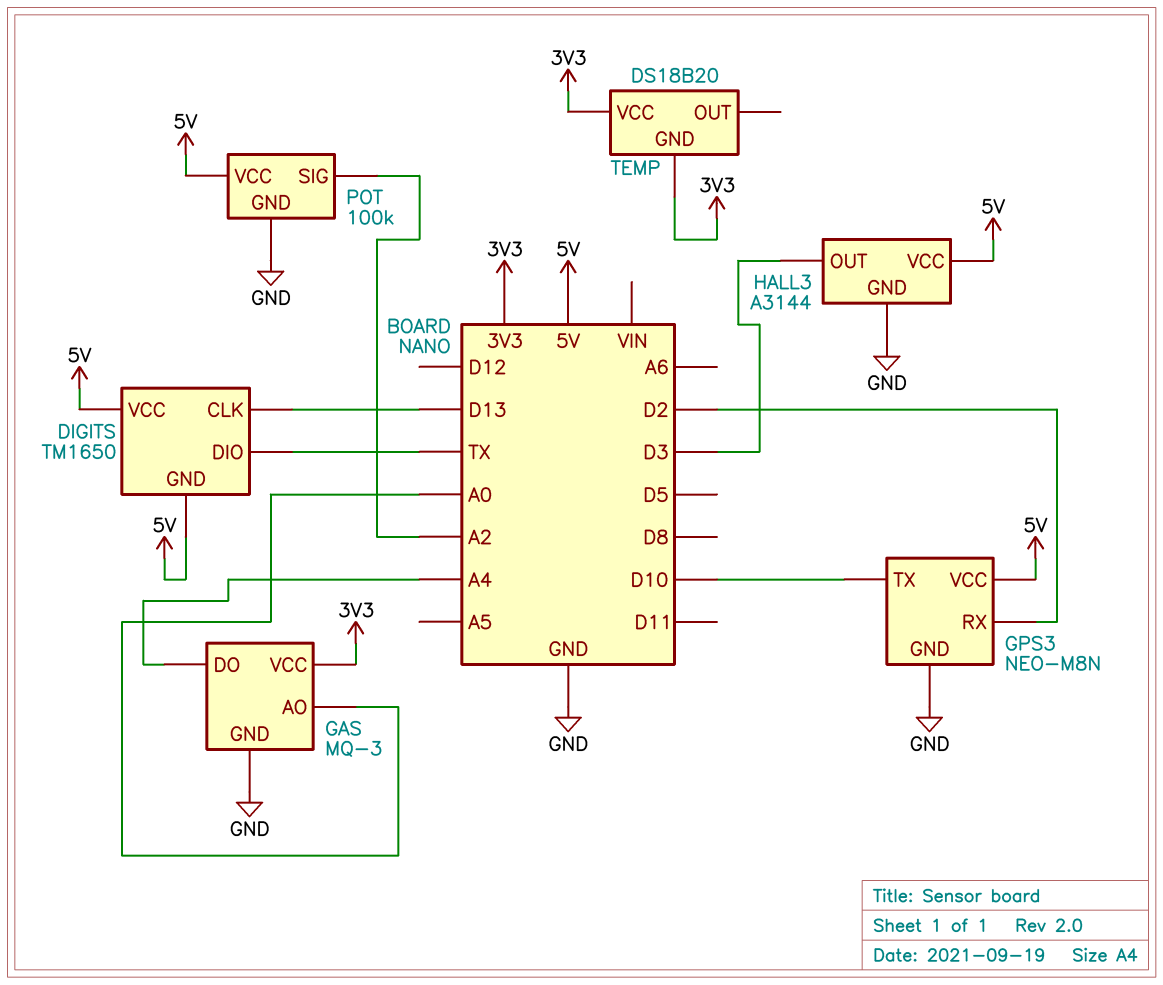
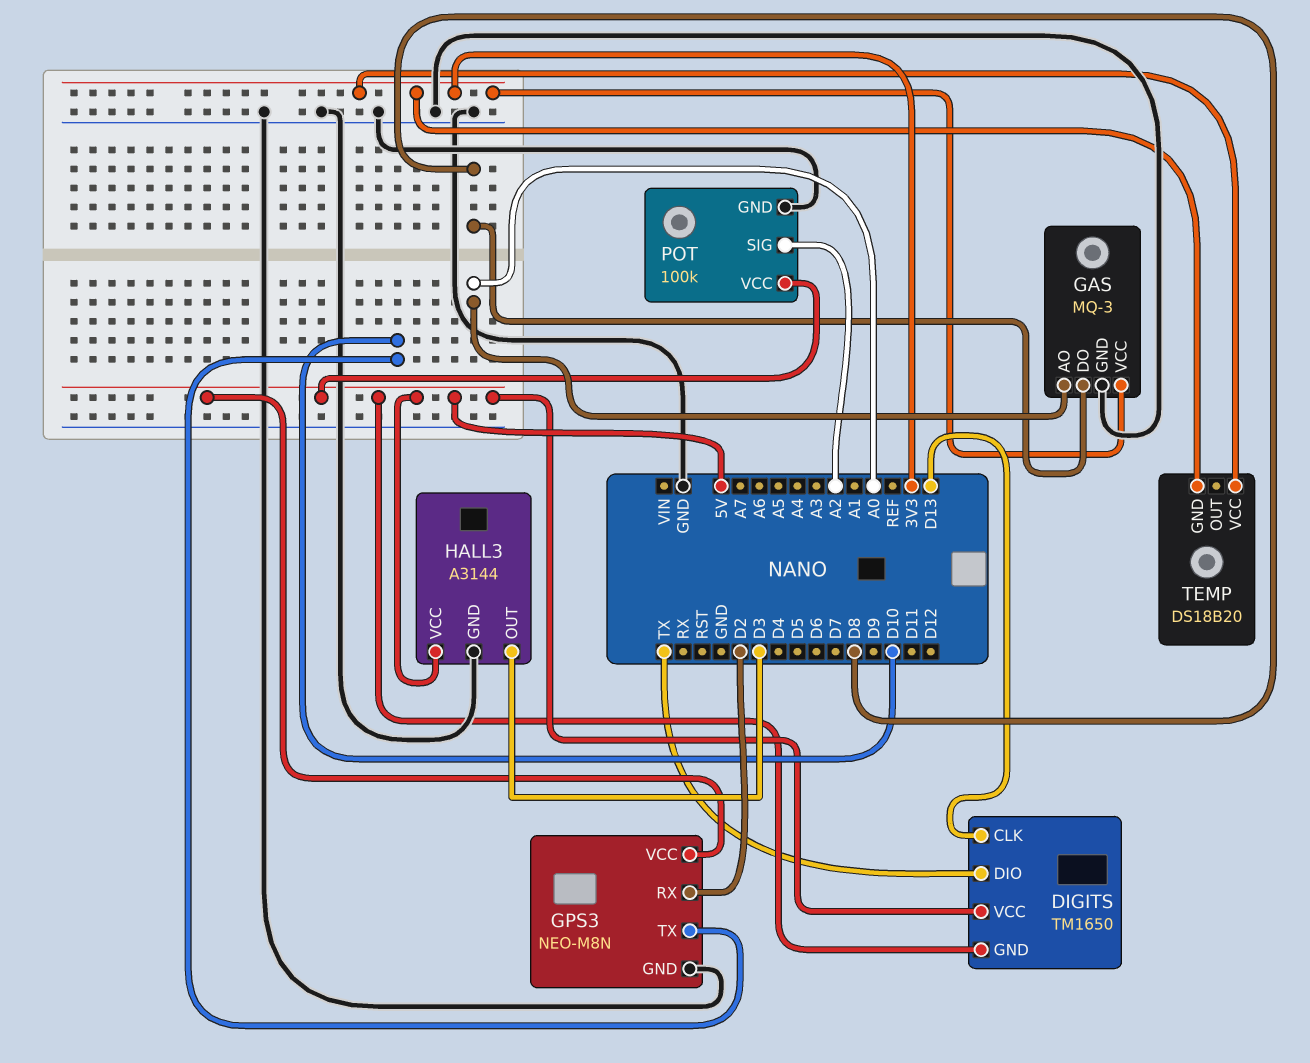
GAS pin DO: A4 -> D8

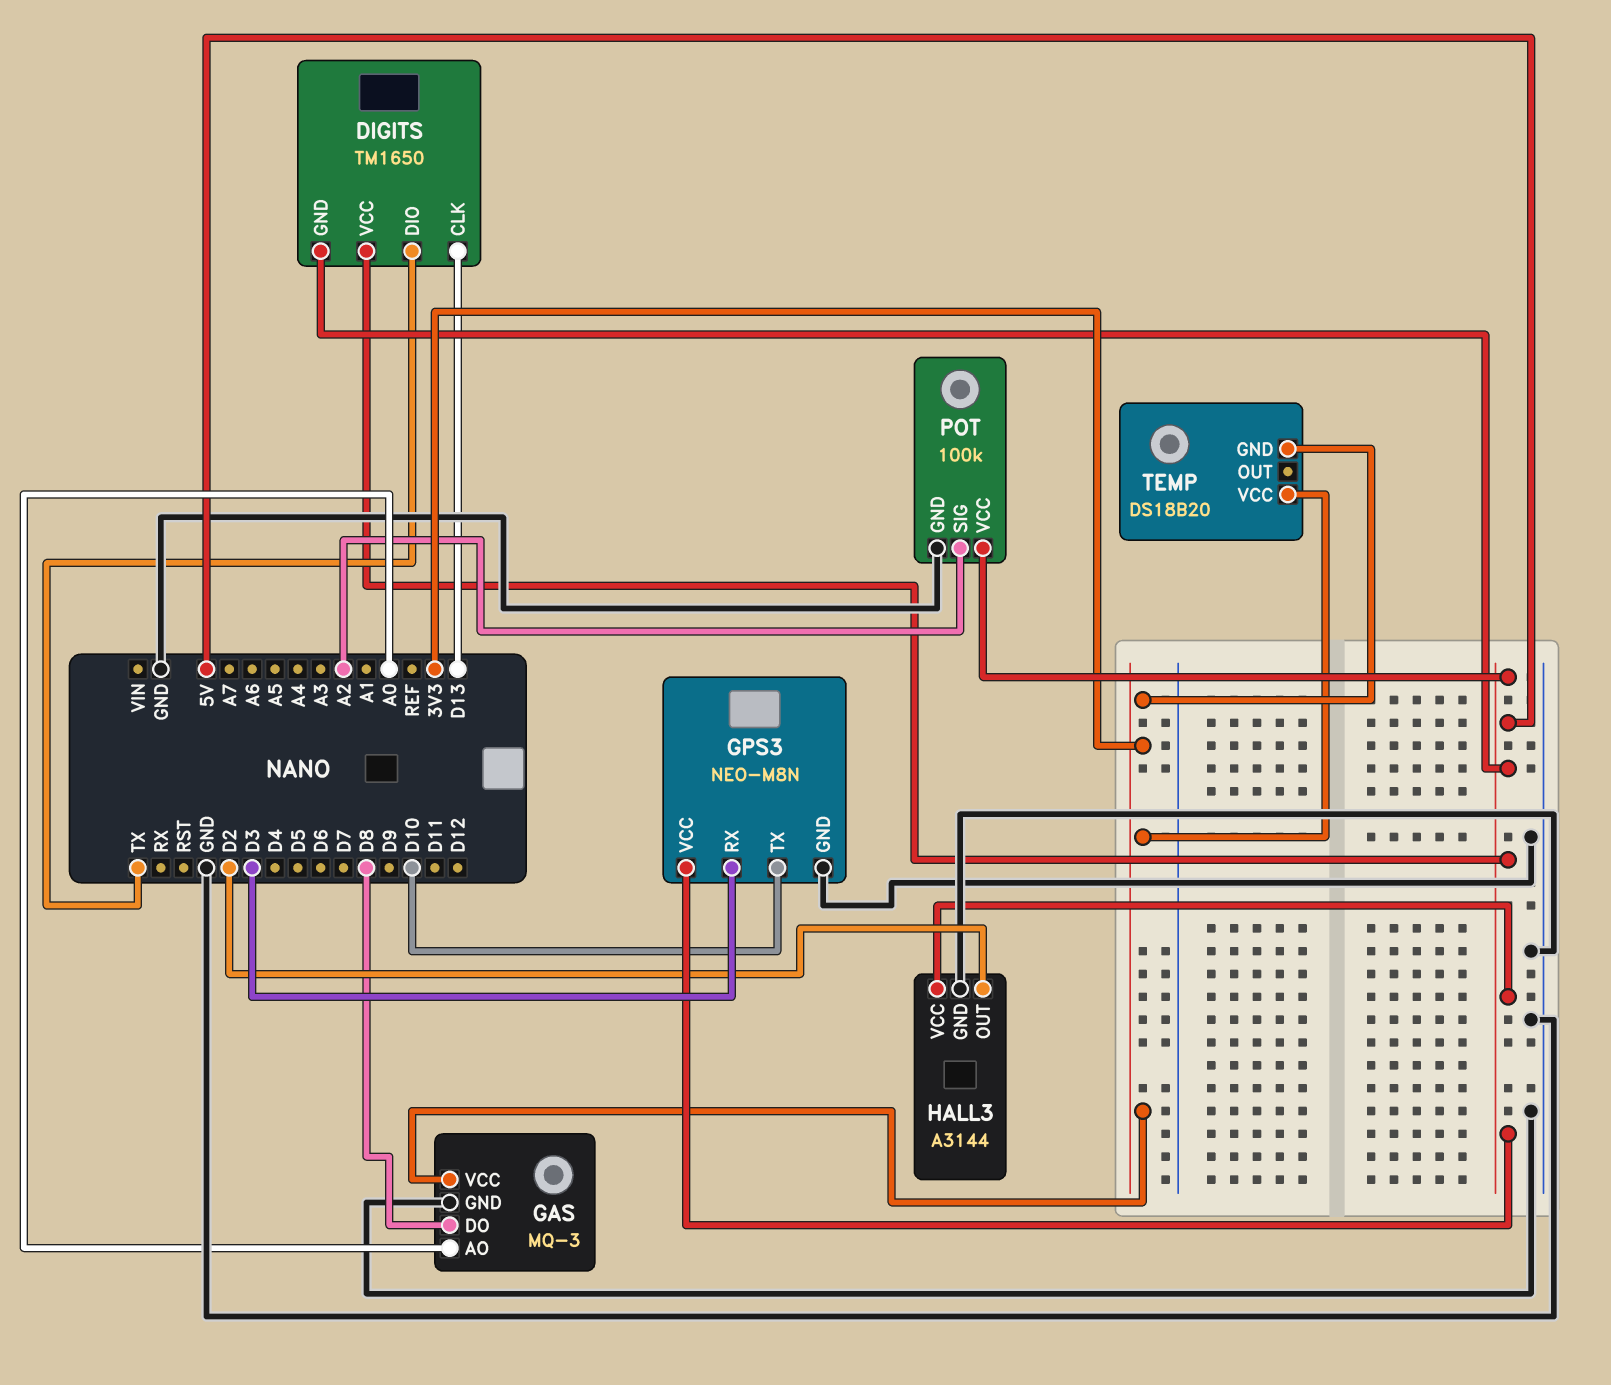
GPS3 pin RX: D2 -> D3
HALL3 pin OUT: D3 -> D2

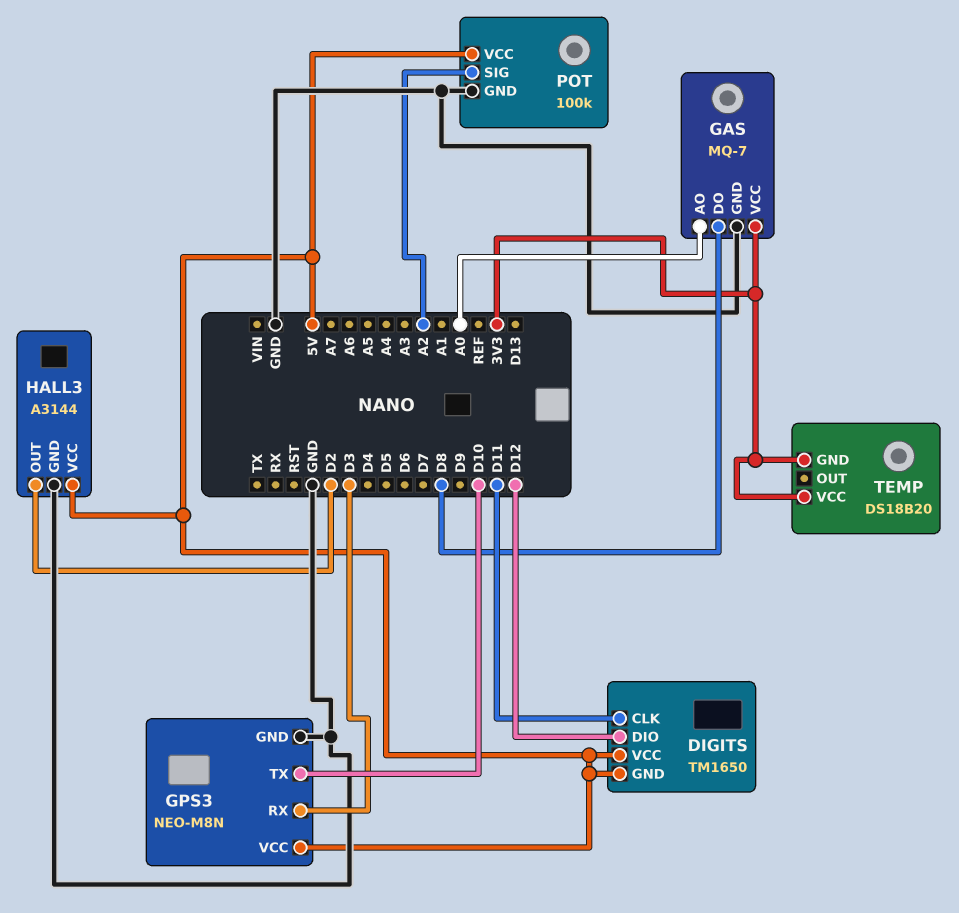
DIGITS pin CLK: D13 -> D11
DIGITS pin DIO: TX -> D12
GAS: MQ-3 -> MQ-7

